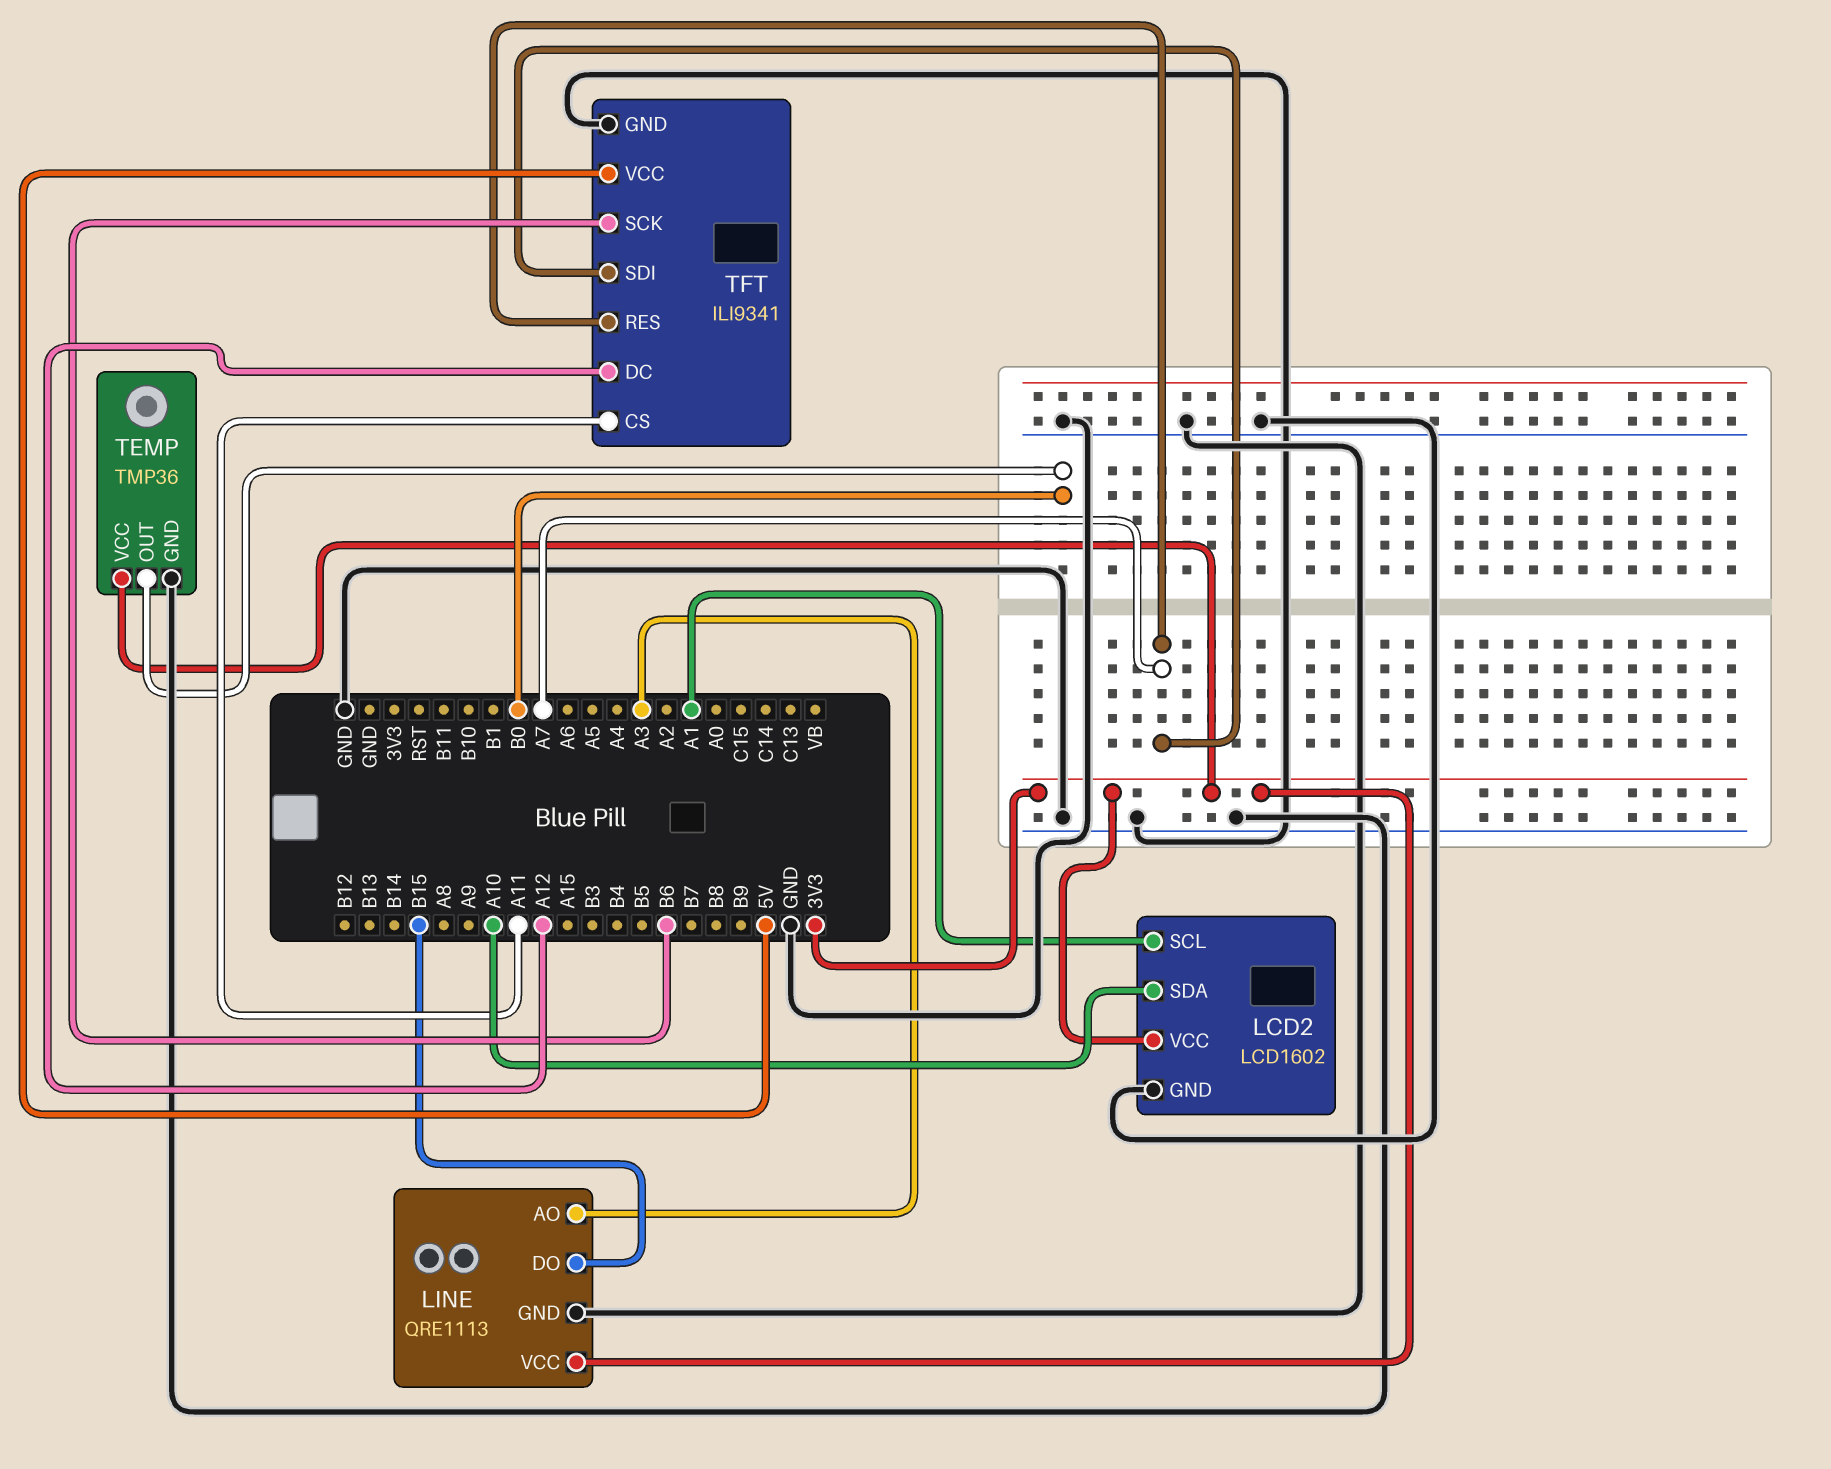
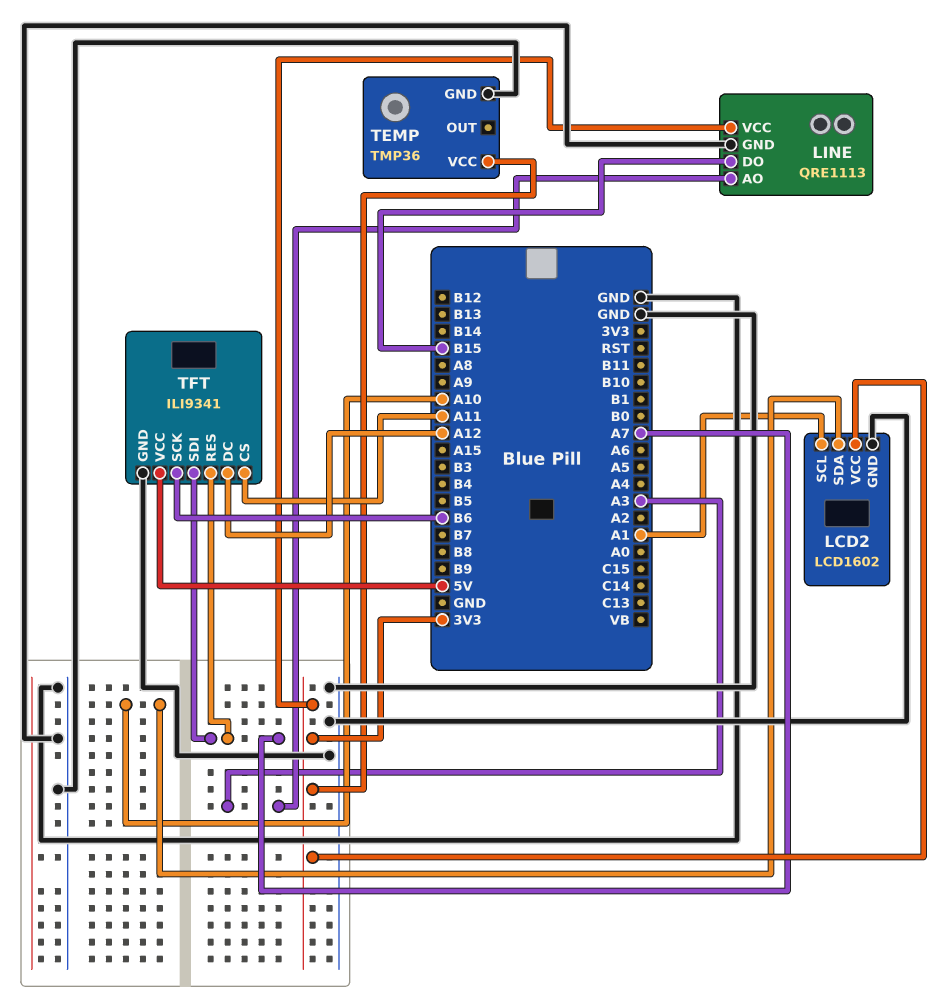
TEMP pin OUT: B0 -> none

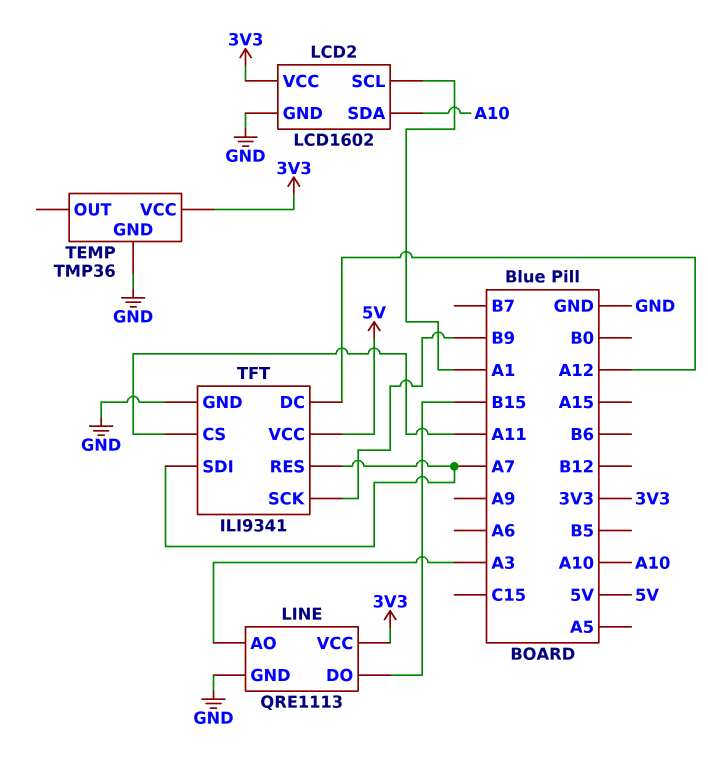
TFT pin SCK: B6 -> B9

